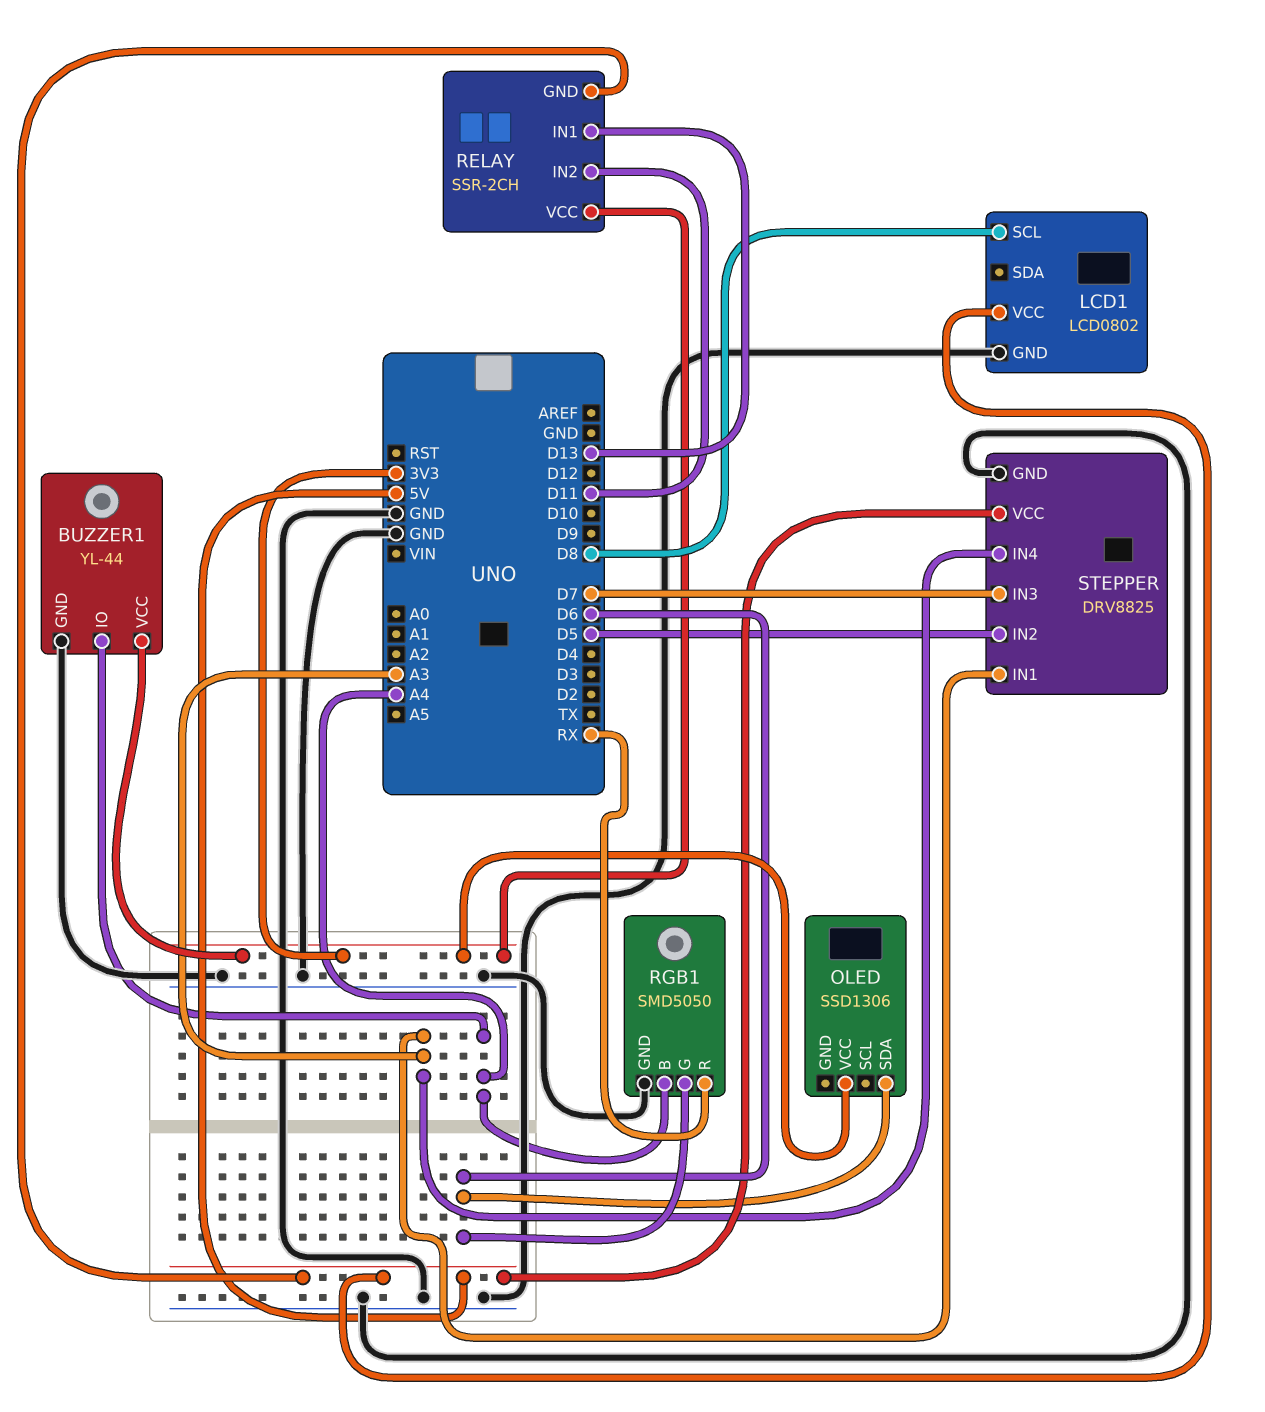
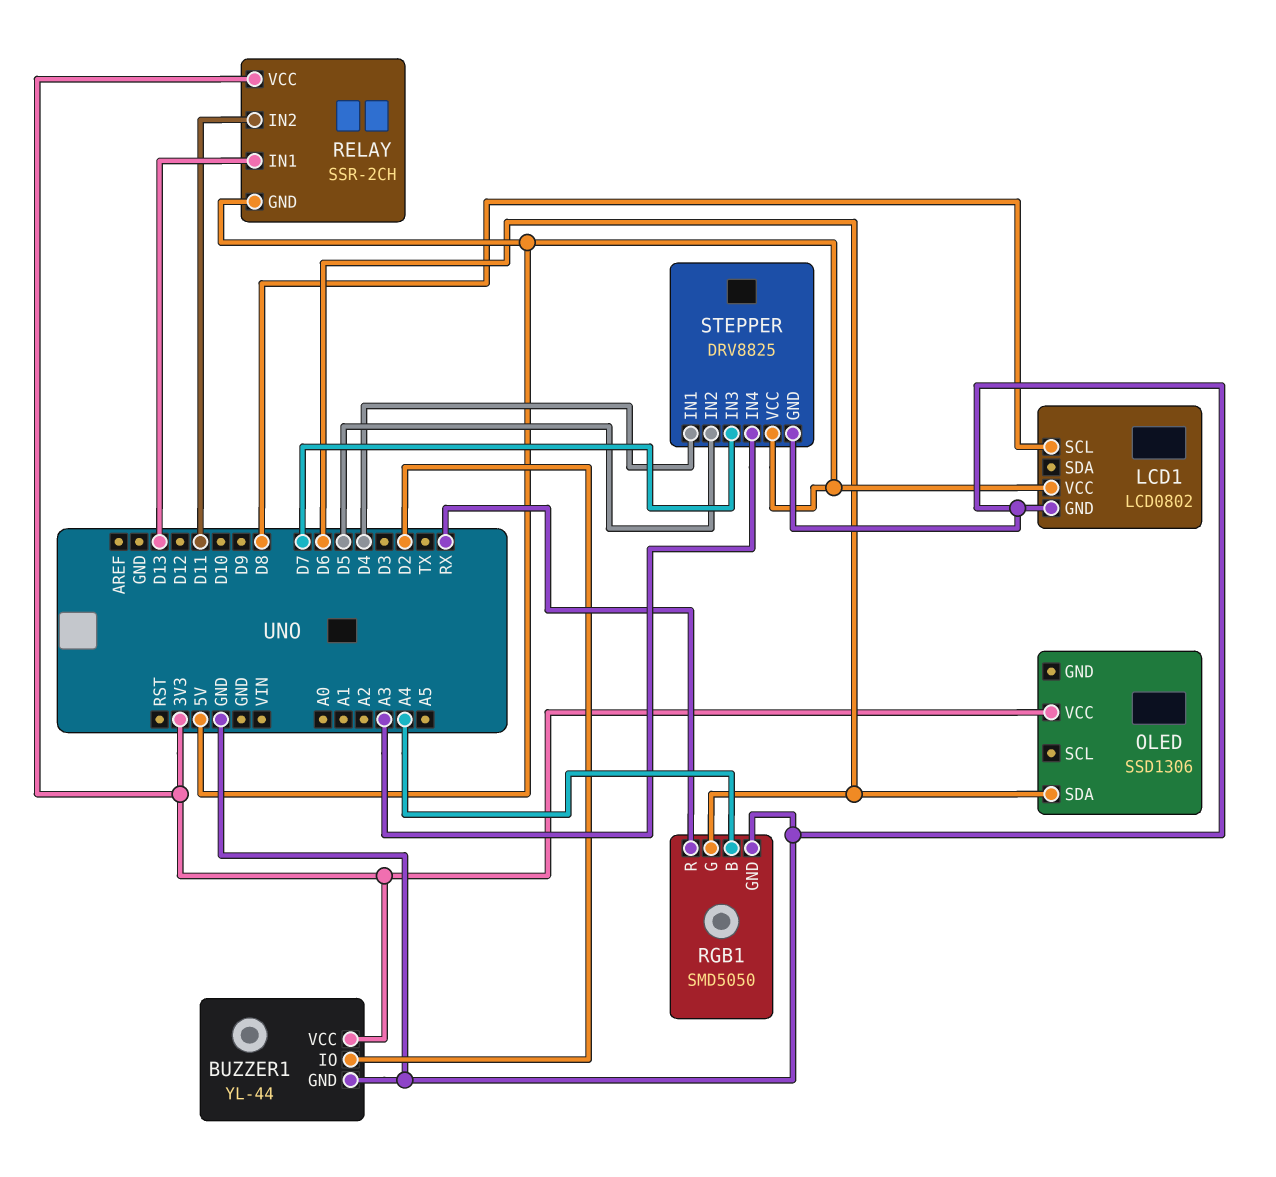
BUZZER1 pin IO: A4 -> D2
STEPPER pin IN1: A3 -> D4

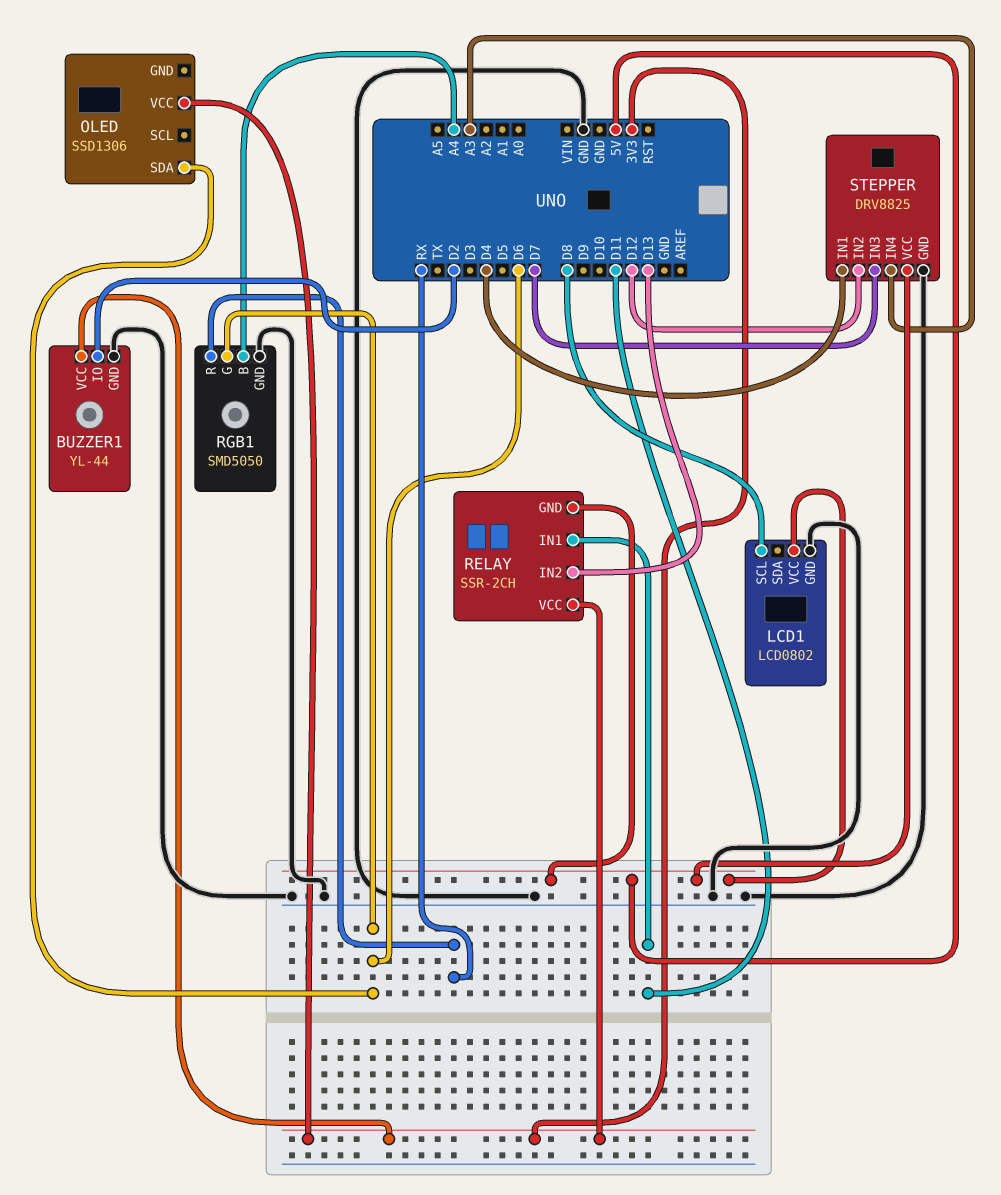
RELAY pin IN1: D13 -> D11
RELAY pin IN2: D11 -> D13
STEPPER pin IN2: D5 -> D12

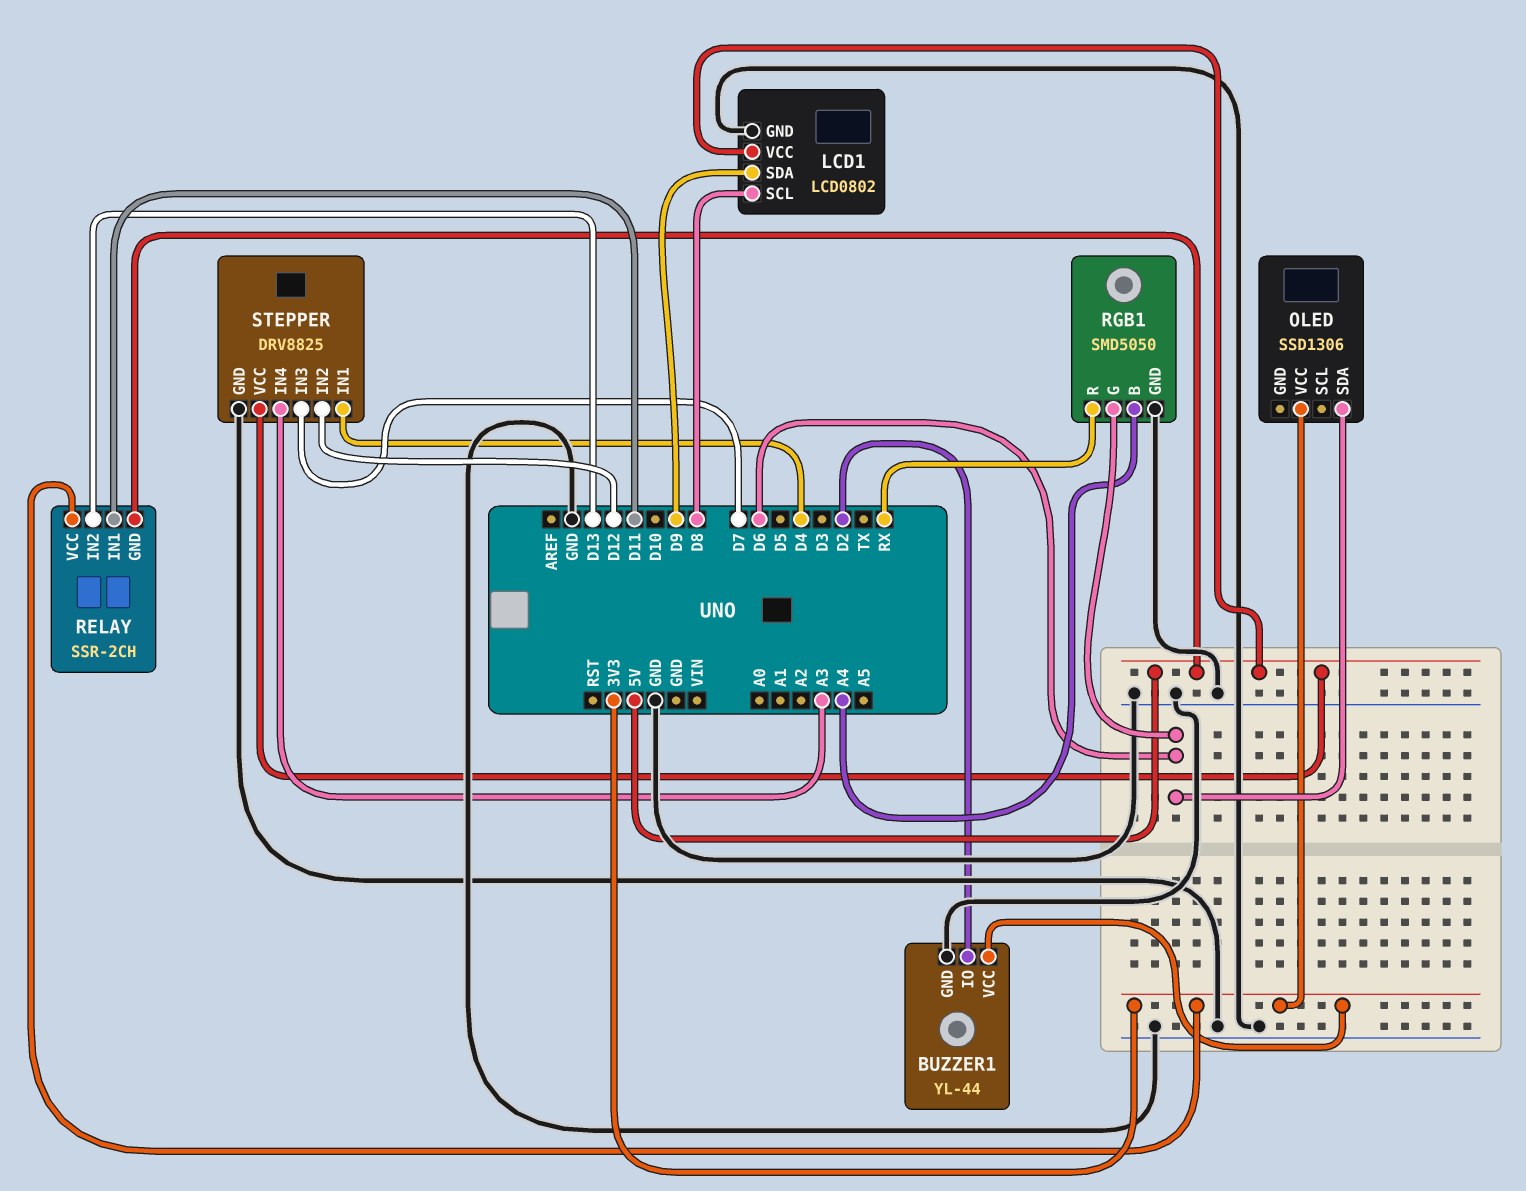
LCD1 pin SDA: none -> D9

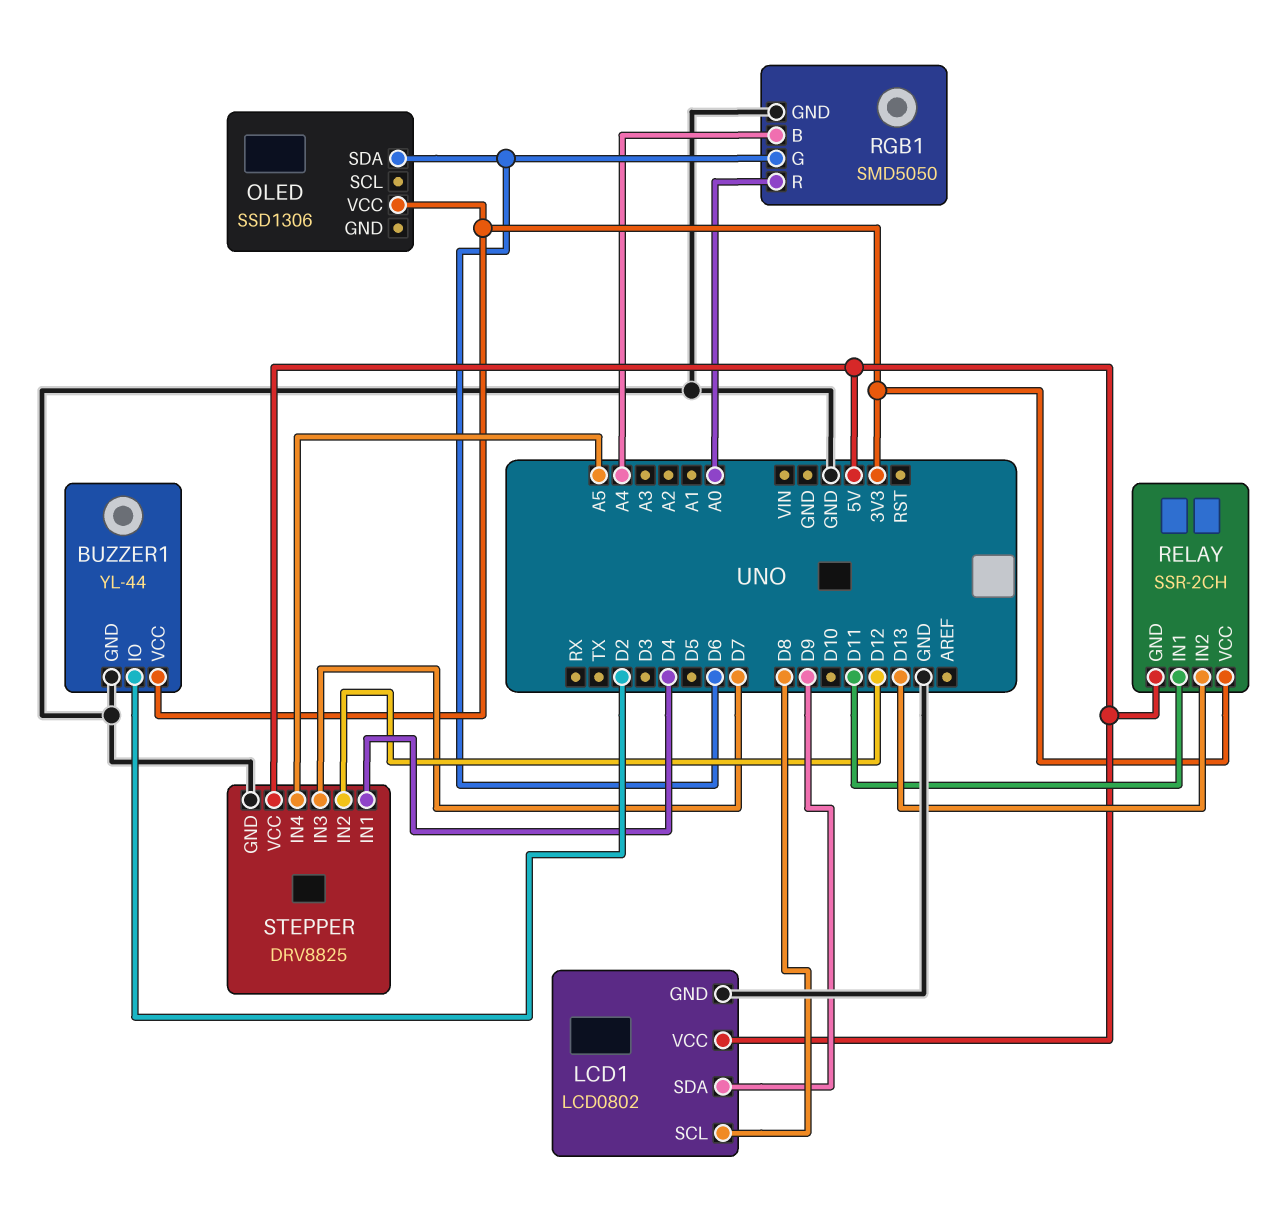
RGB1 pin R: RX -> A0
STEPPER pin IN4: A3 -> A5

